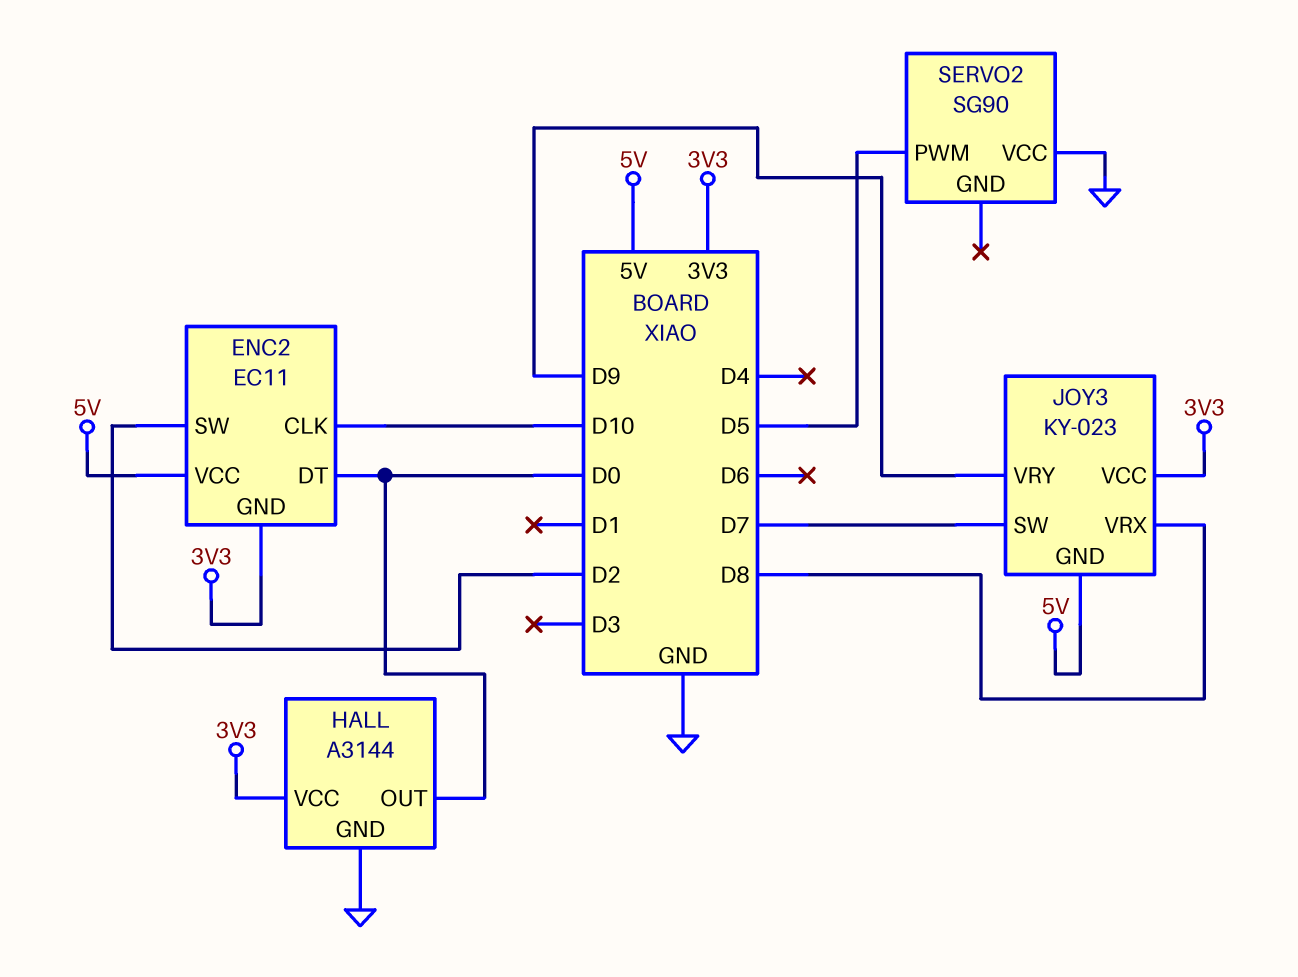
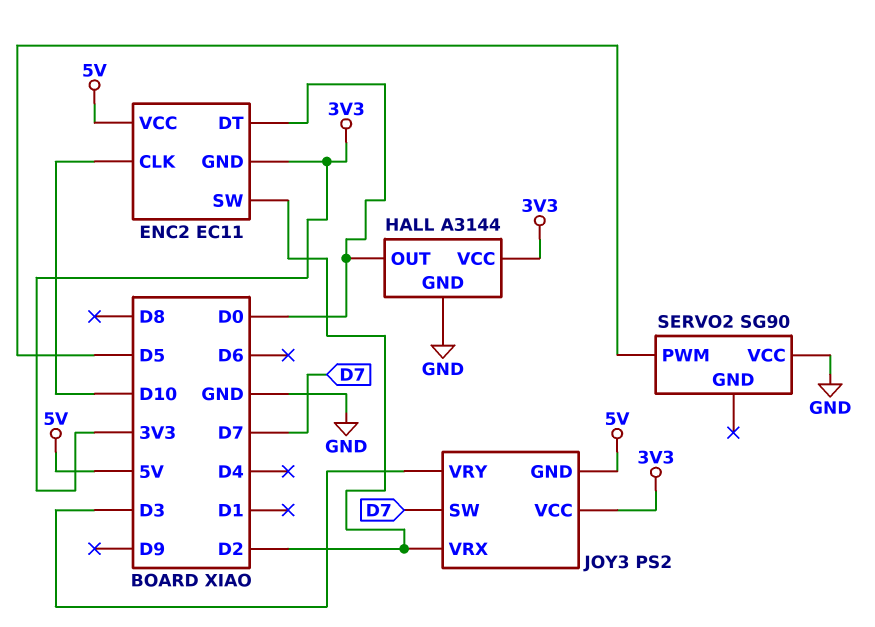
JOY3: KY-023 -> PS2
JOY3 pin VRX: D8 -> D2
JOY3 pin VRY: D9 -> D3

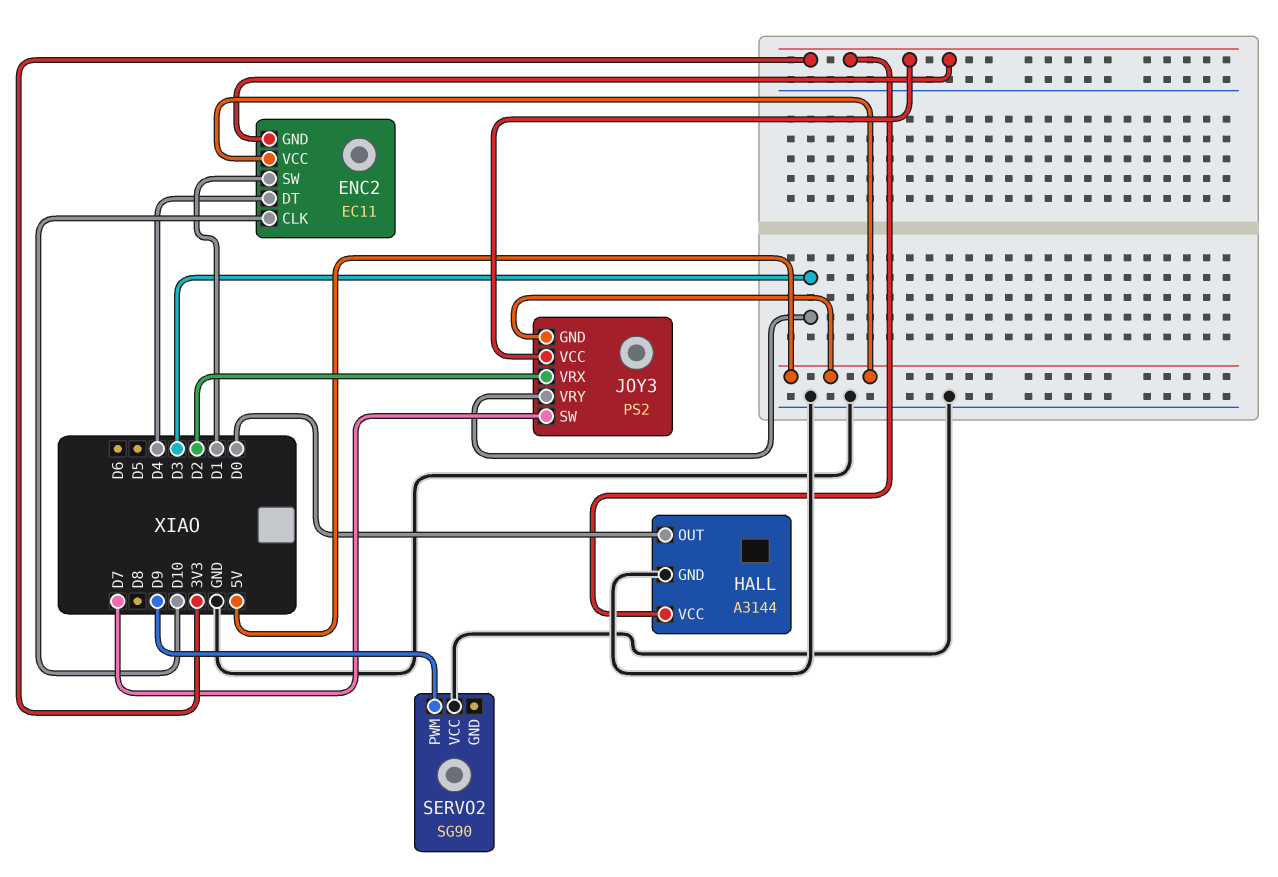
ENC2 pin DT: D0 -> D4
ENC2 pin SW: D2 -> D1
SERVO2 pin PWM: D5 -> D9

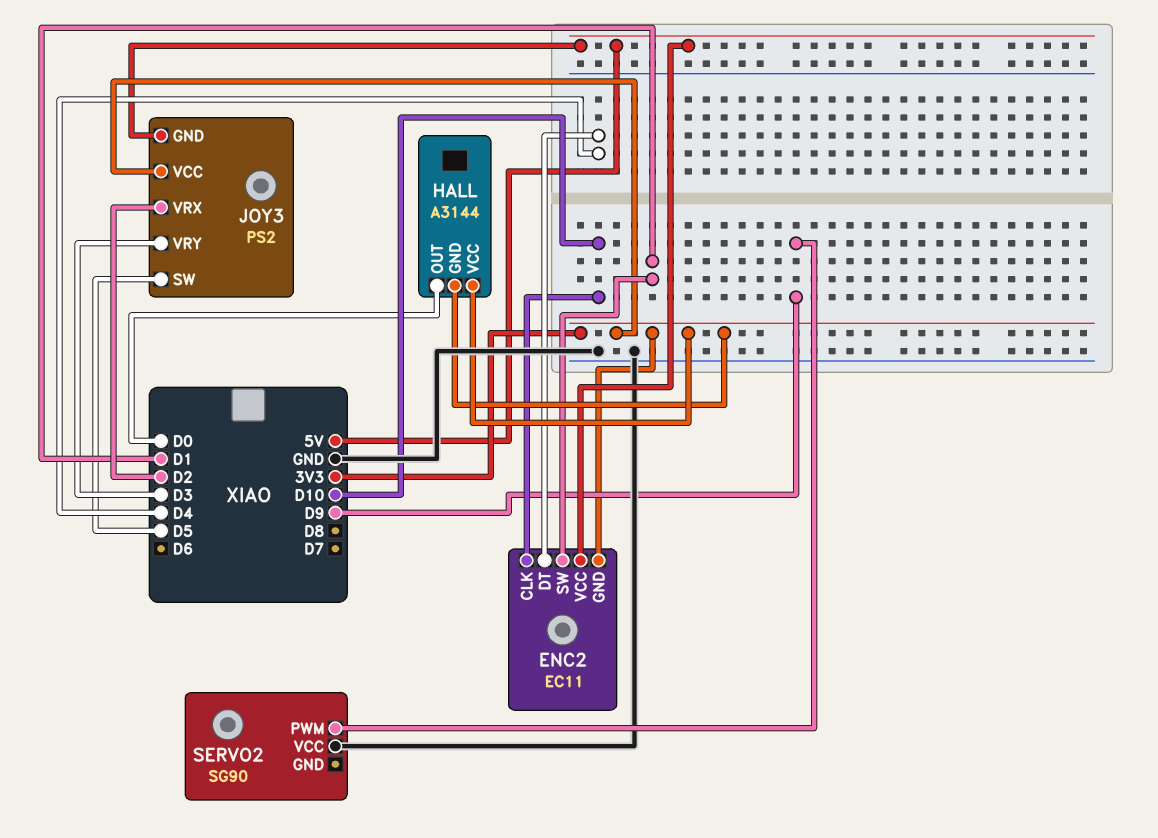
HALL pin GND: GND -> 3V3
JOY3 pin SW: D7 -> D5

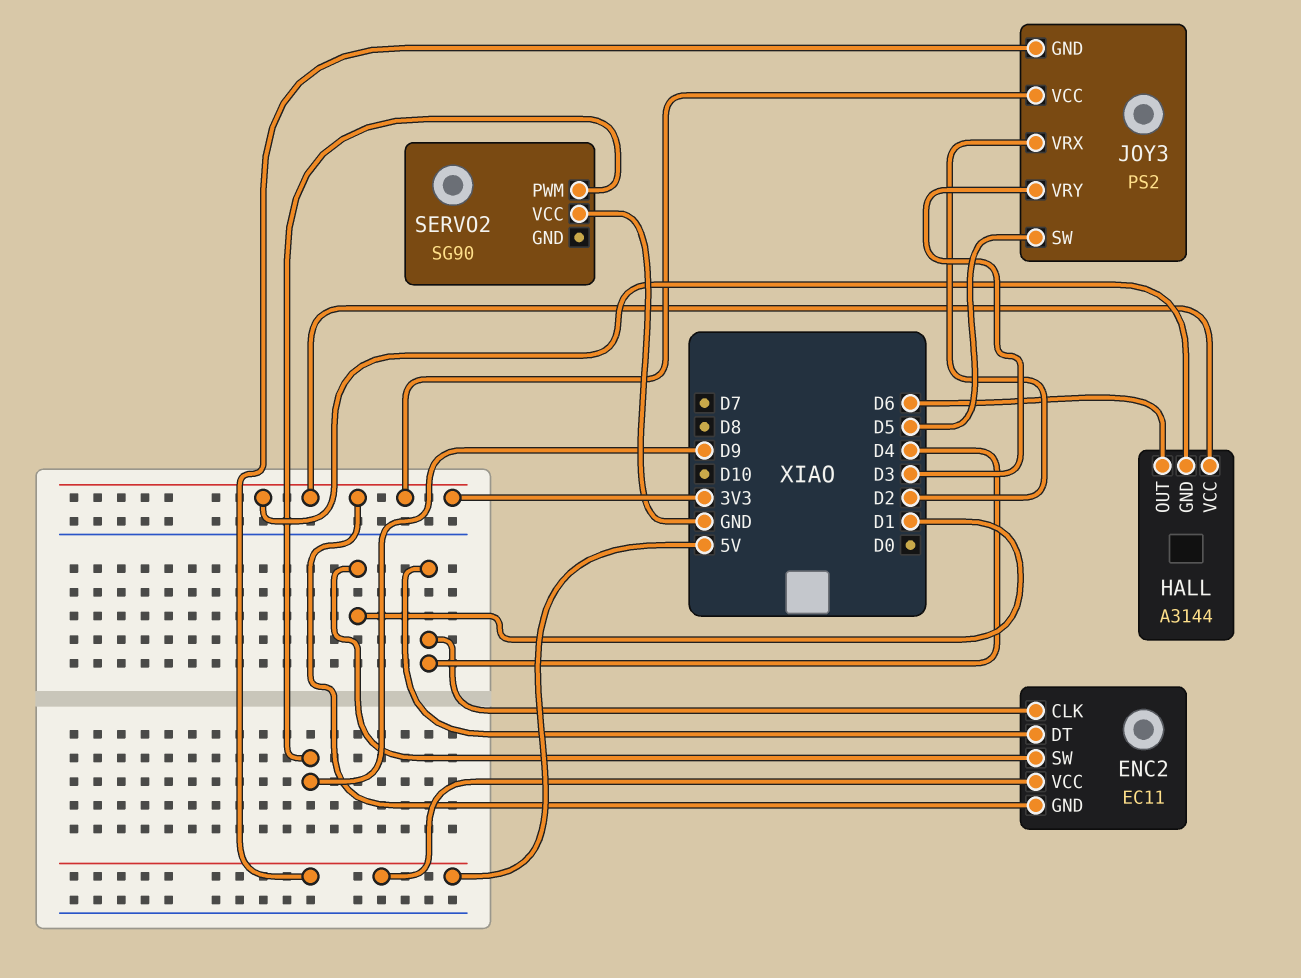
ENC2 pin CLK: D10 -> D4
HALL pin OUT: D0 -> D6

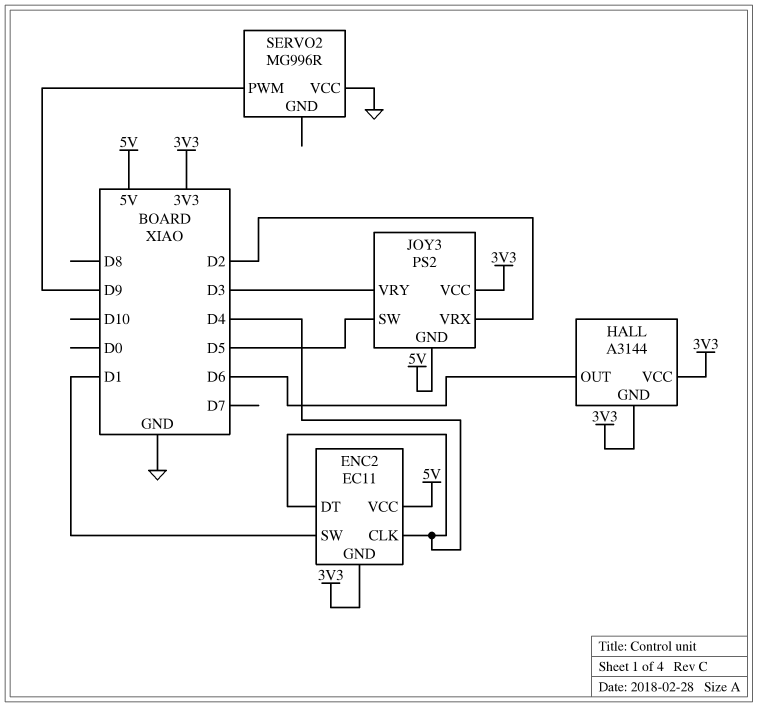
SERVO2: SG90 -> MG996R

